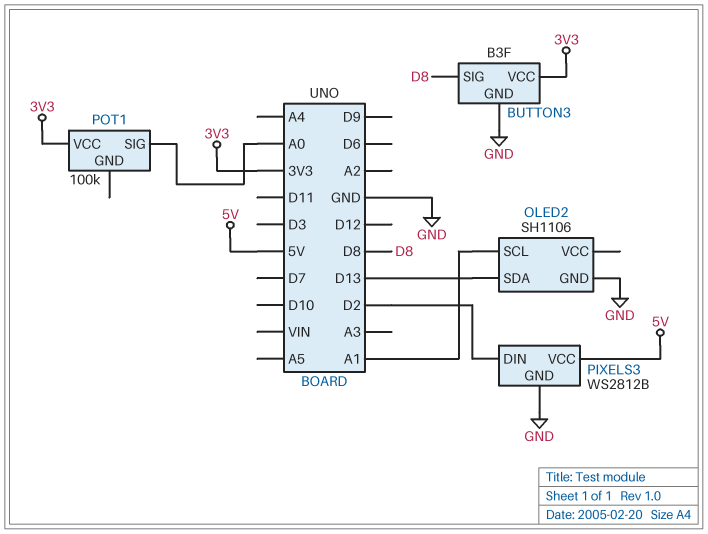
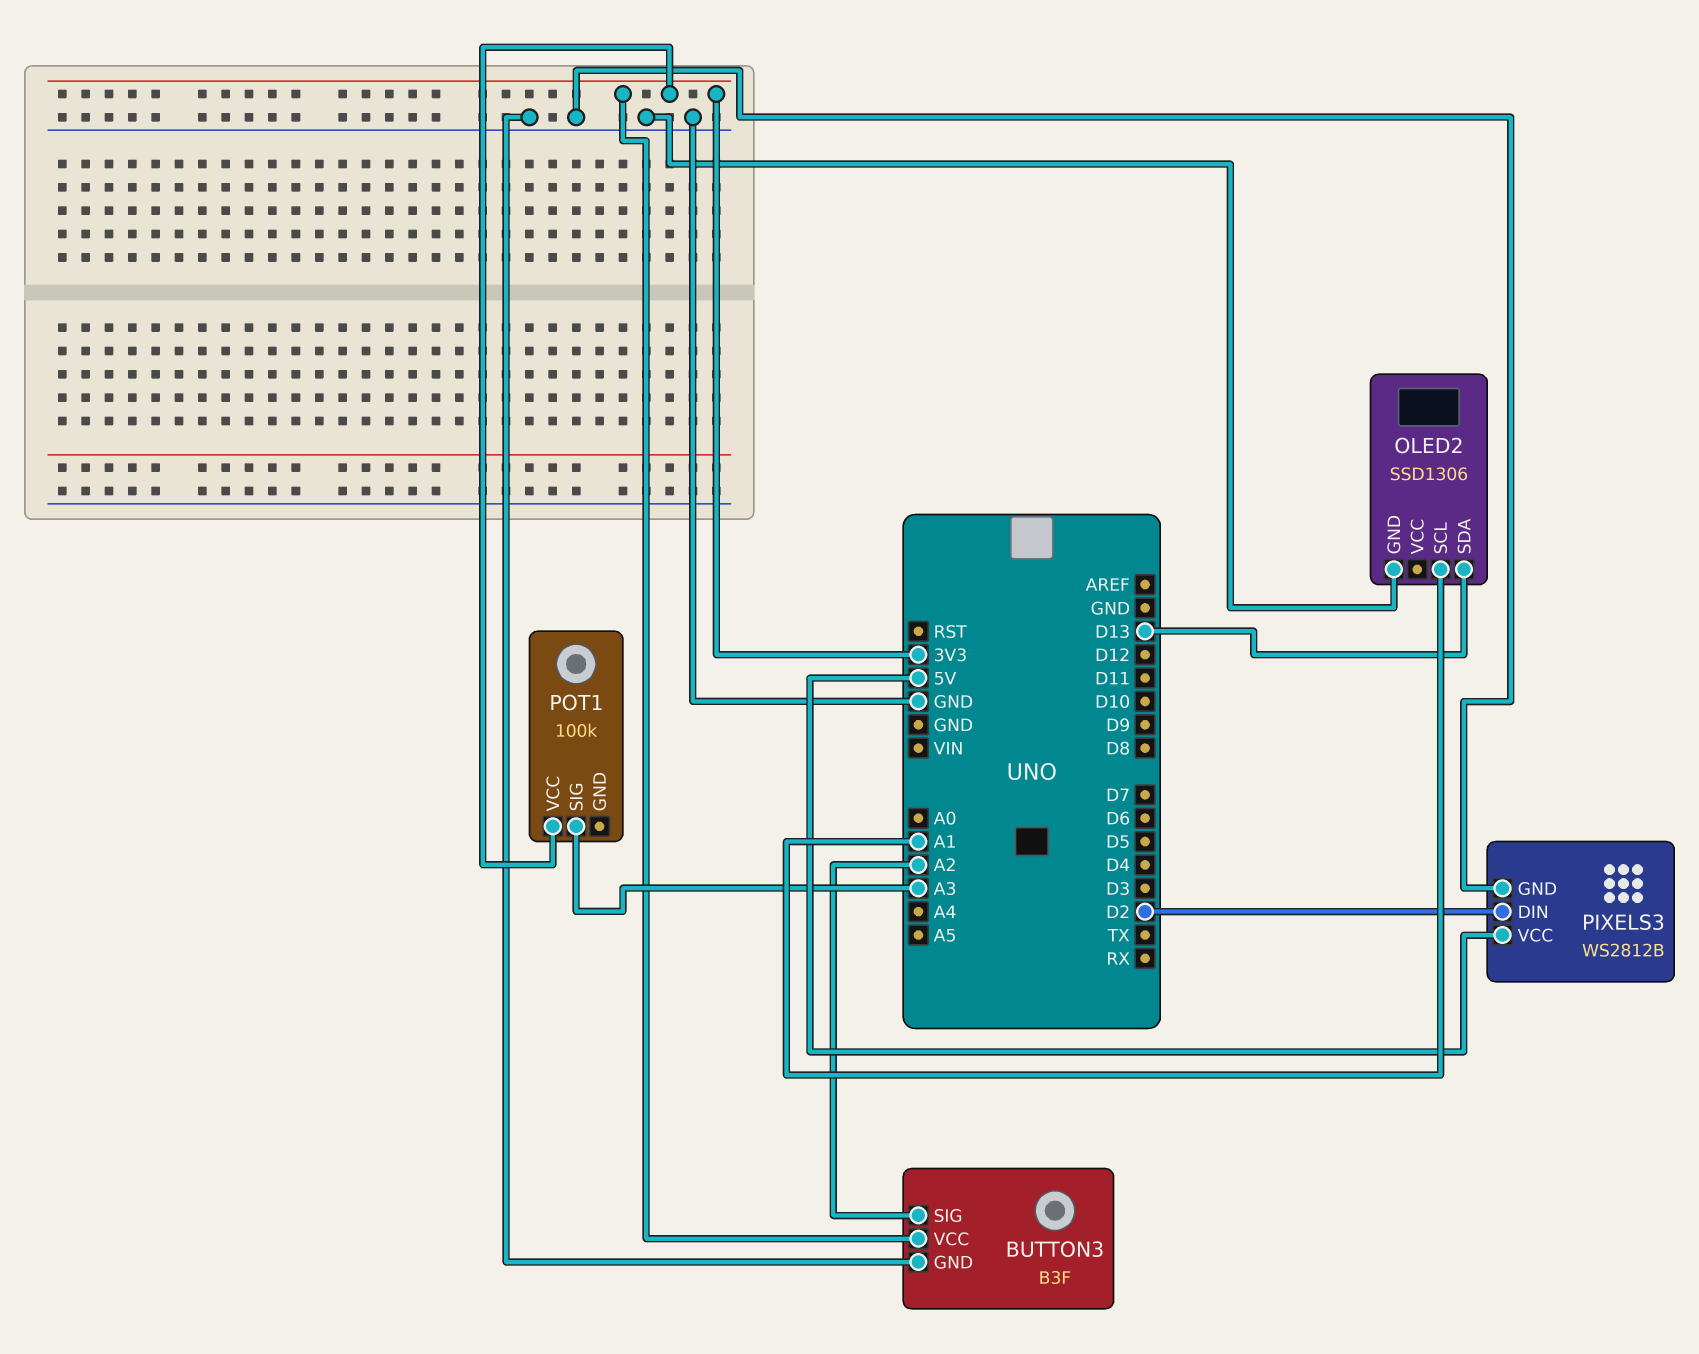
BUTTON3 pin SIG: D8 -> A2
OLED2: SH1106 -> SSD1306
POT1 pin SIG: A0 -> A3

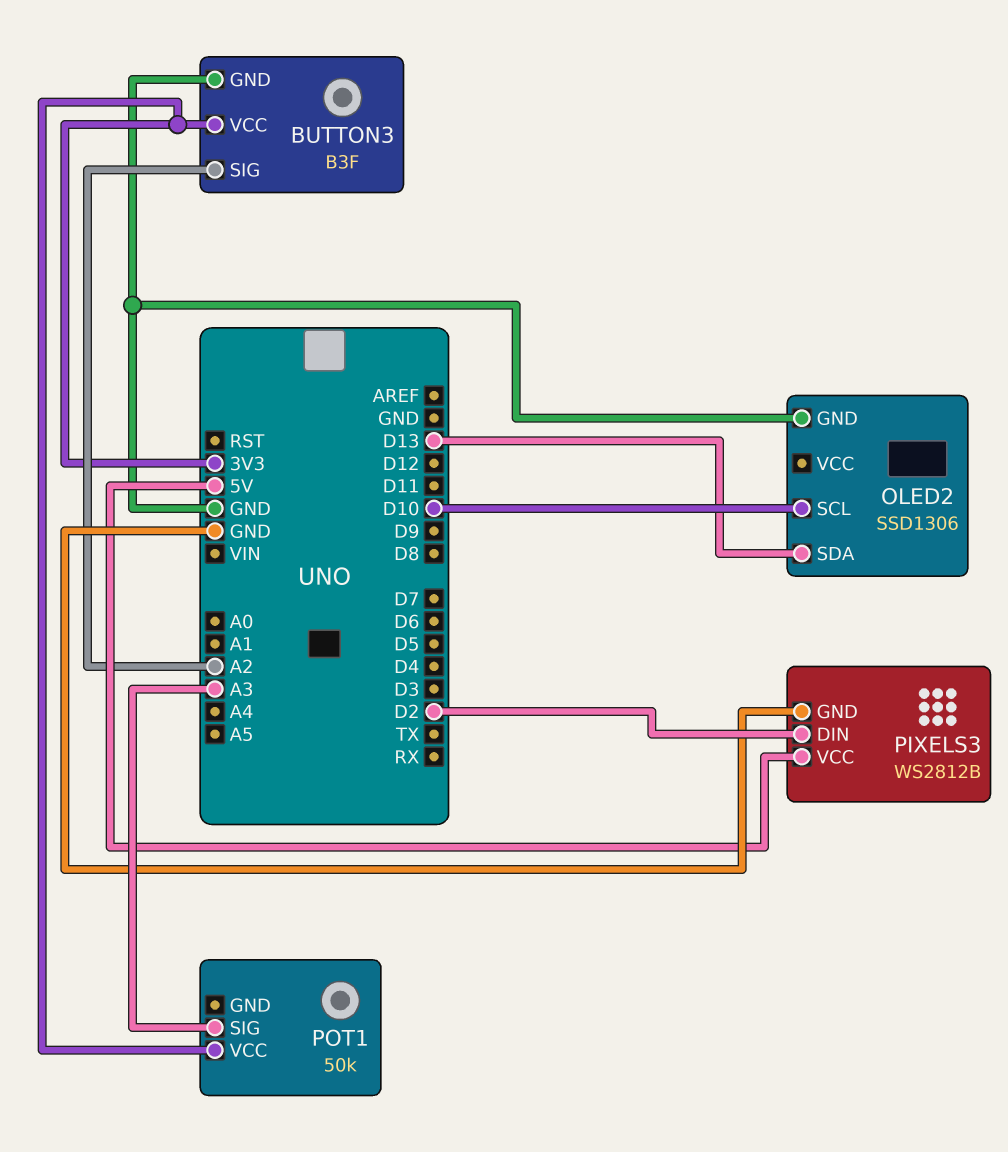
OLED2 pin SCL: A1 -> D10
POT1: 100k -> 50k

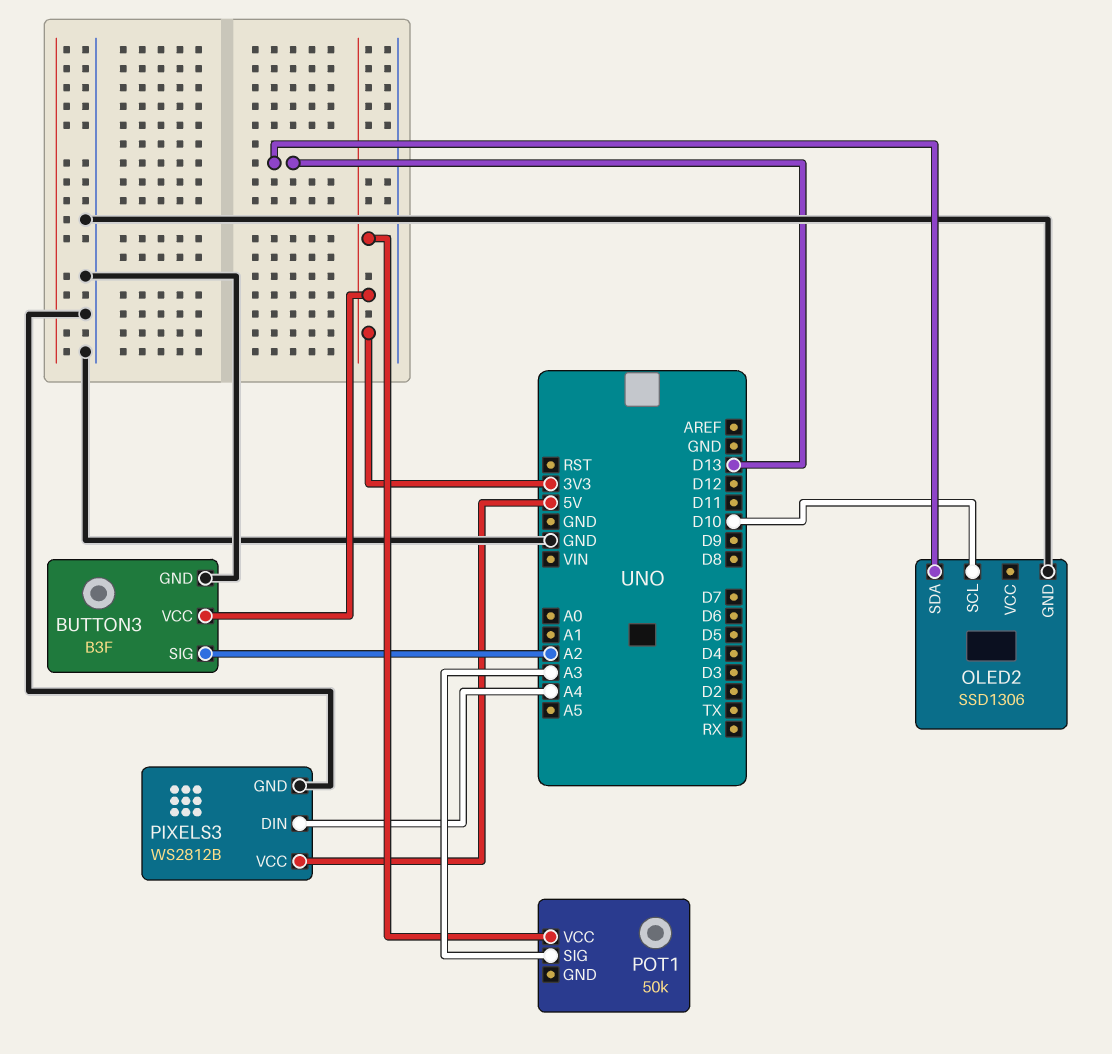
PIXELS3 pin DIN: D2 -> A4

